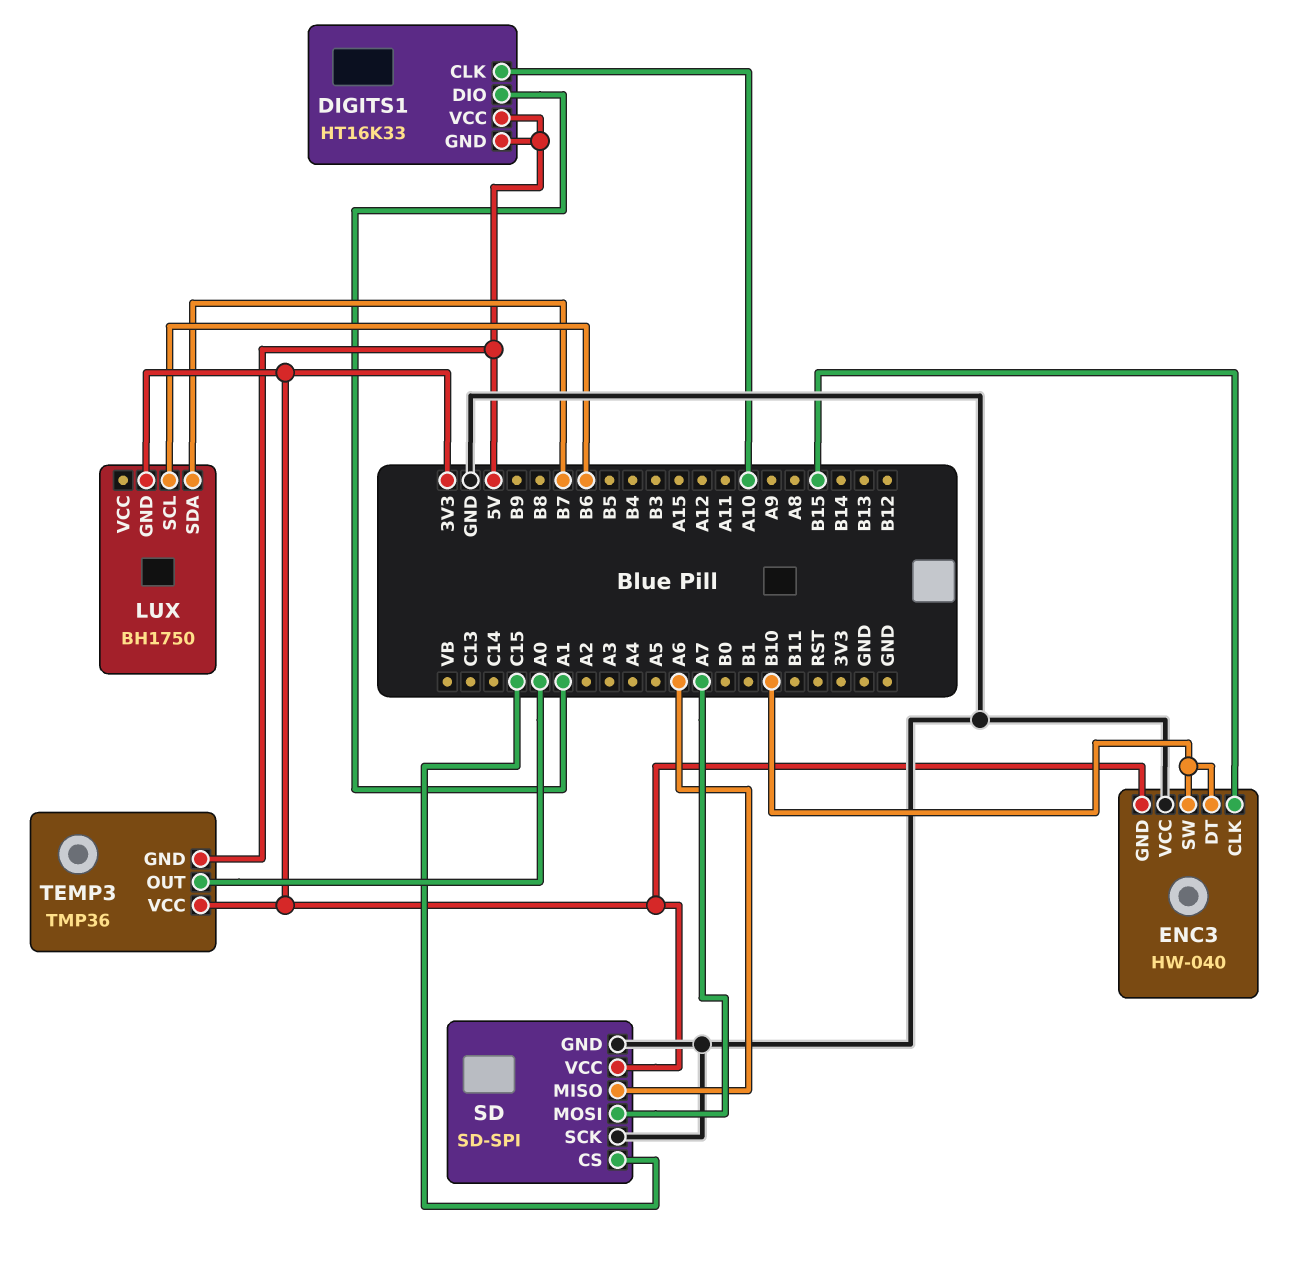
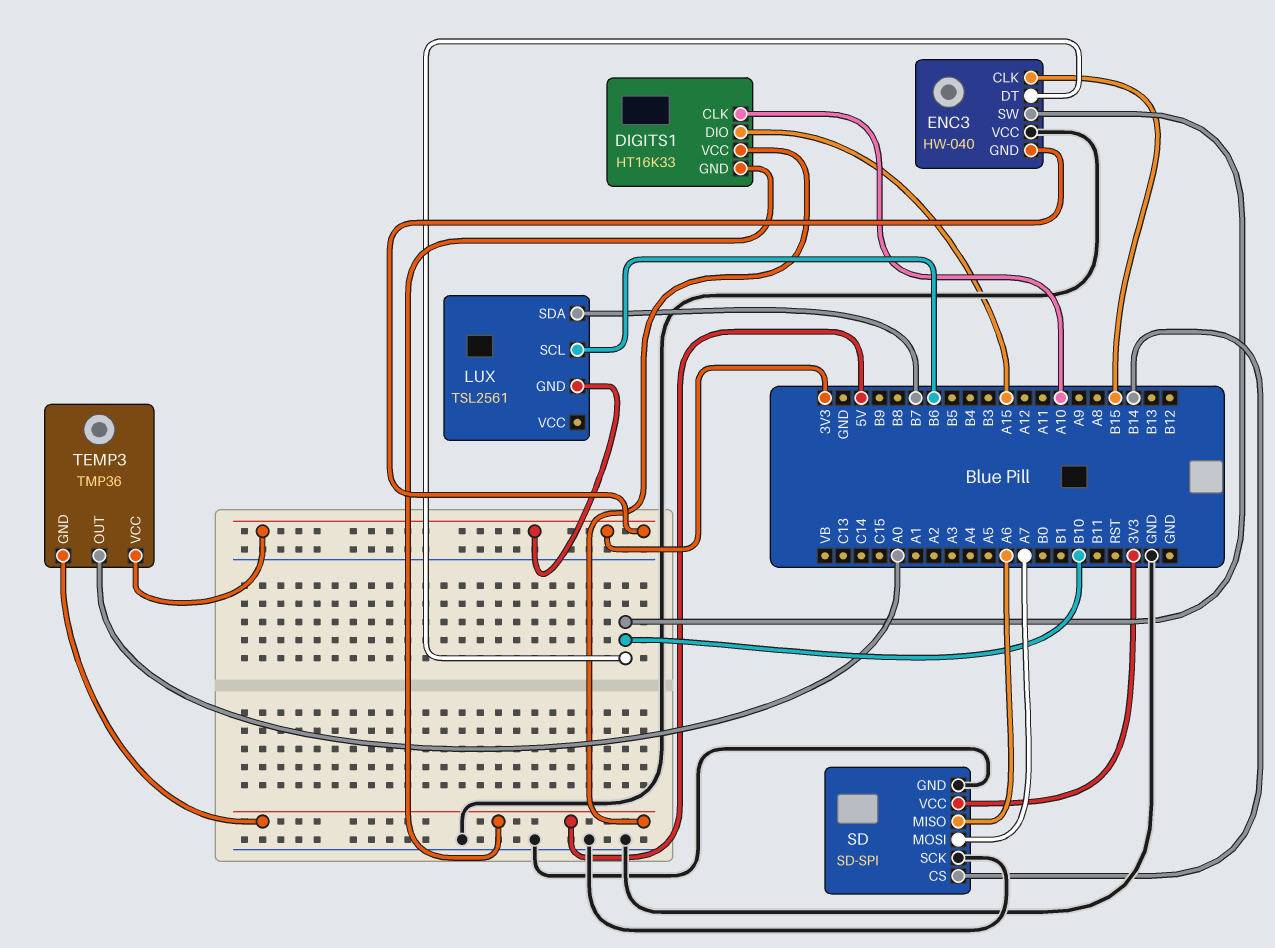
DIGITS1 pin DIO: A1 -> A15
LUX: BH1750 -> TSL2561
SD pin CS: C15 -> B14

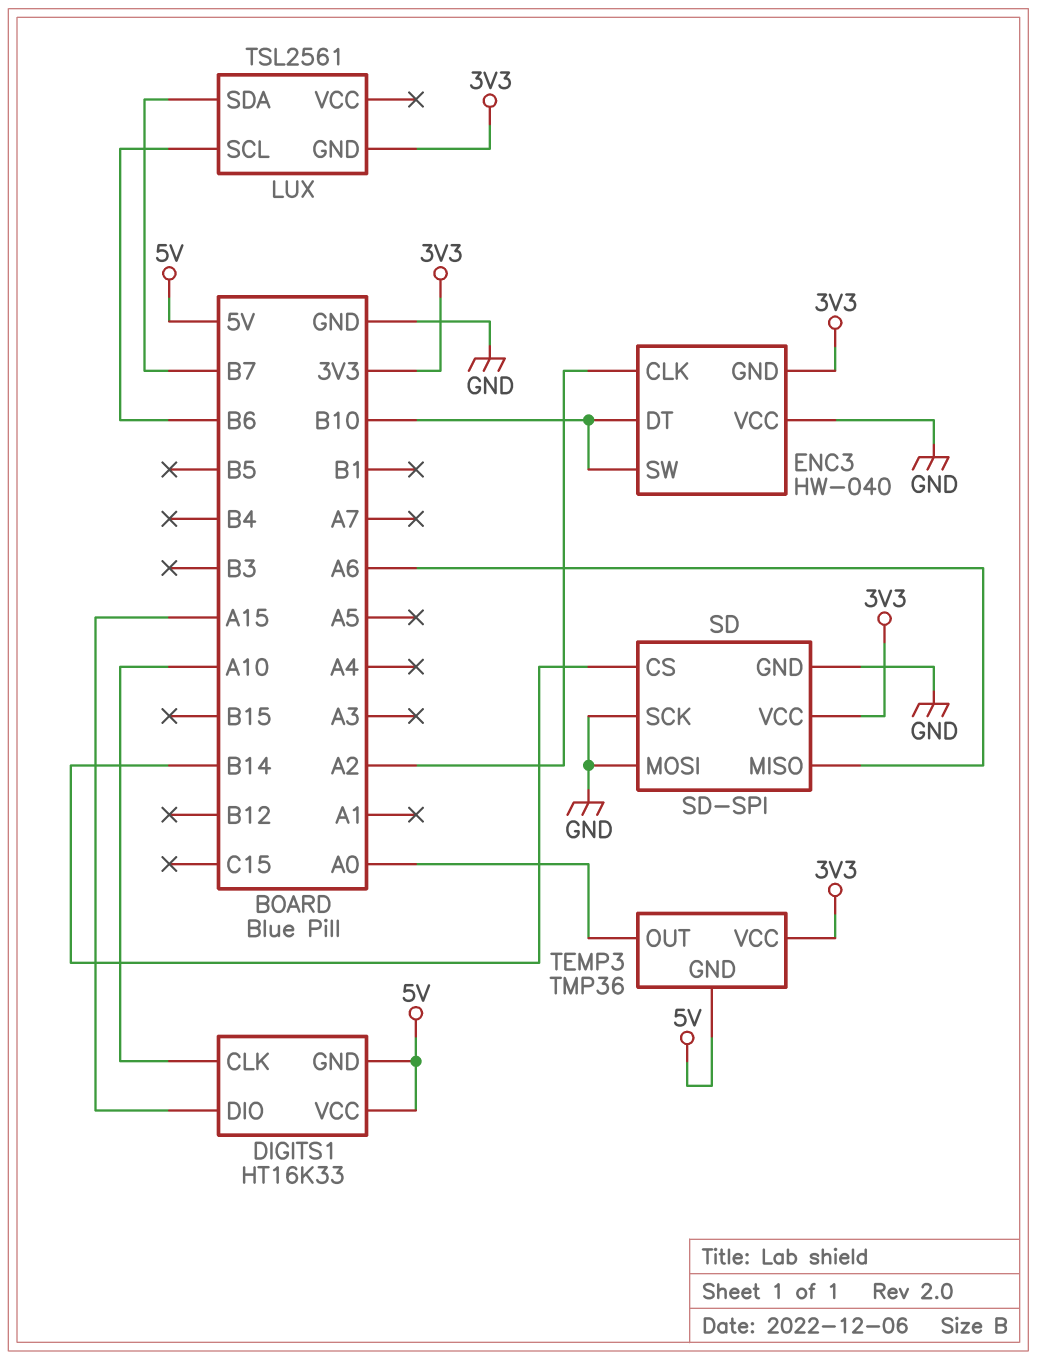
ENC3 pin CLK: B15 -> A2
SD pin MOSI: A7 -> GND

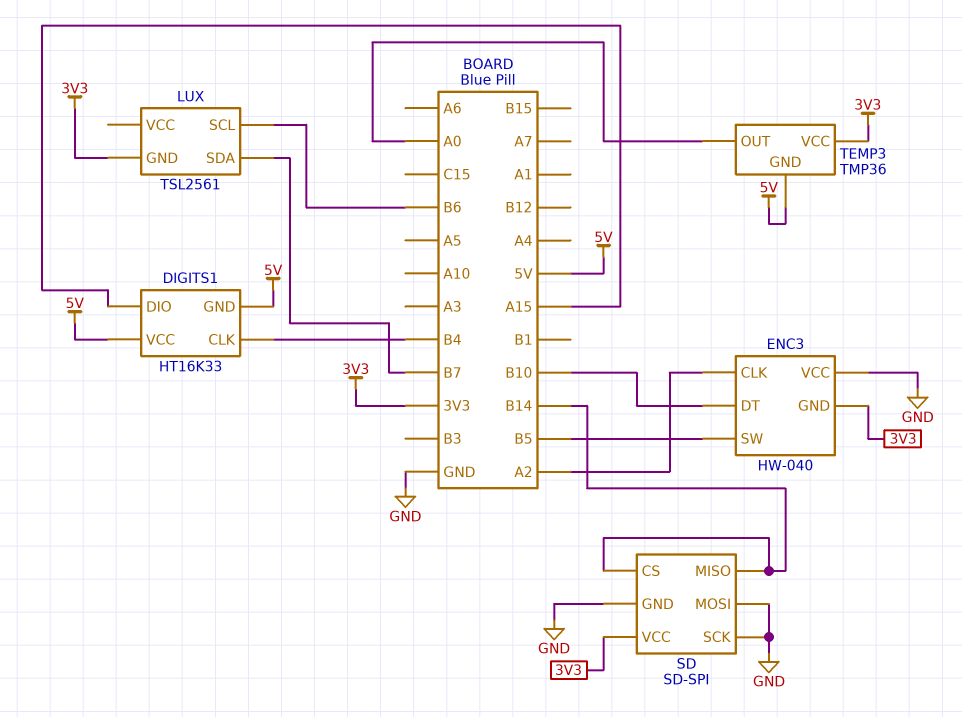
DIGITS1 pin CLK: A10 -> B4
ENC3 pin SW: B10 -> B5
SD pin MISO: A6 -> B14

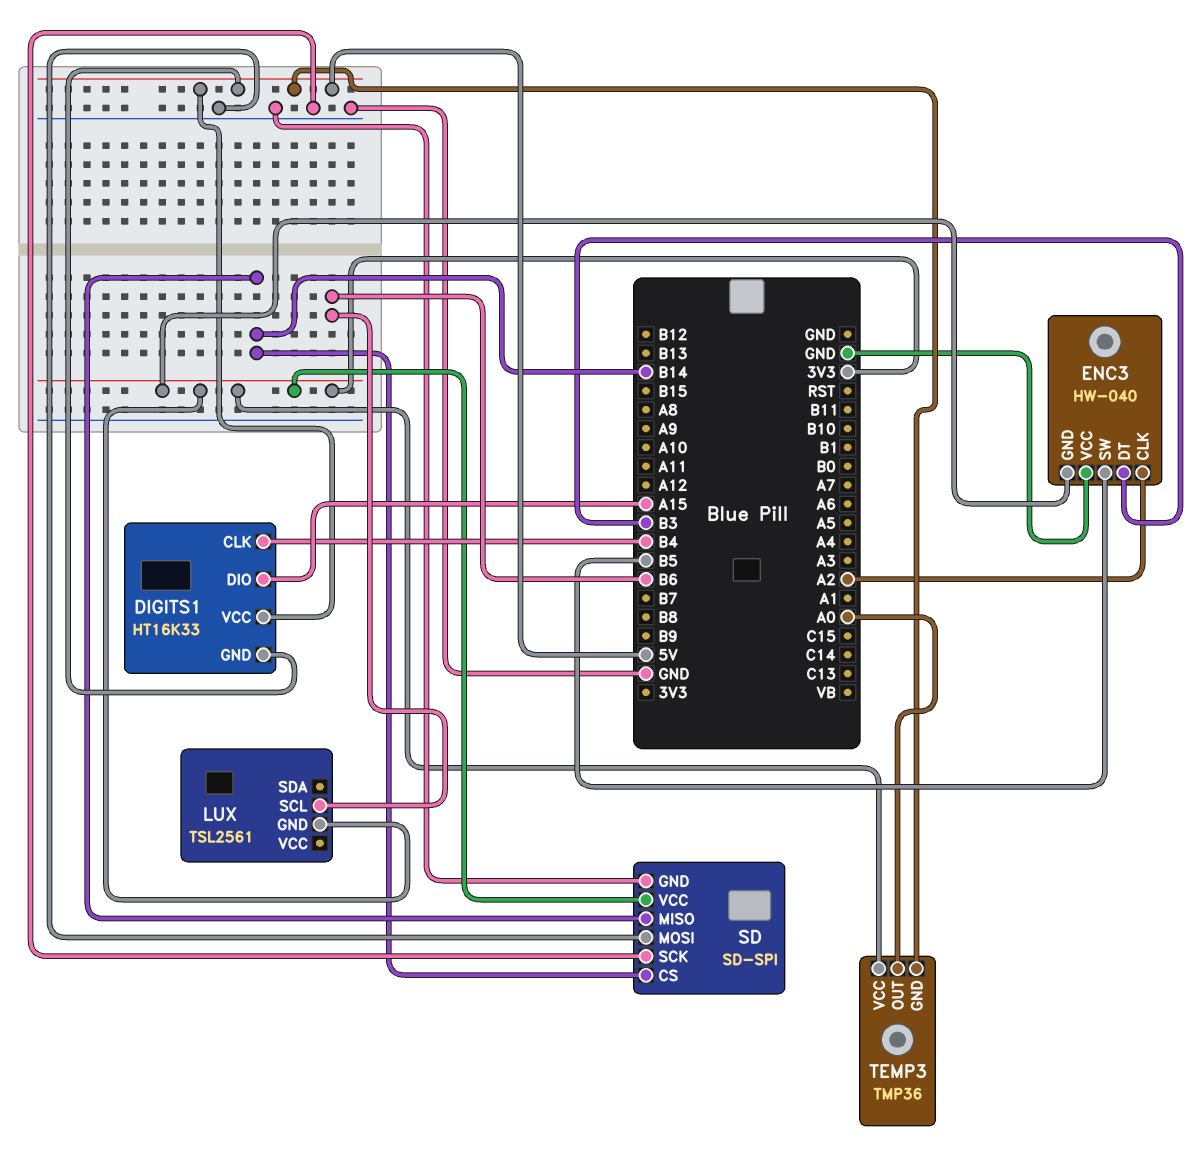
ENC3 pin DT: B10 -> B3
LUX pin SDA: B7 -> none

